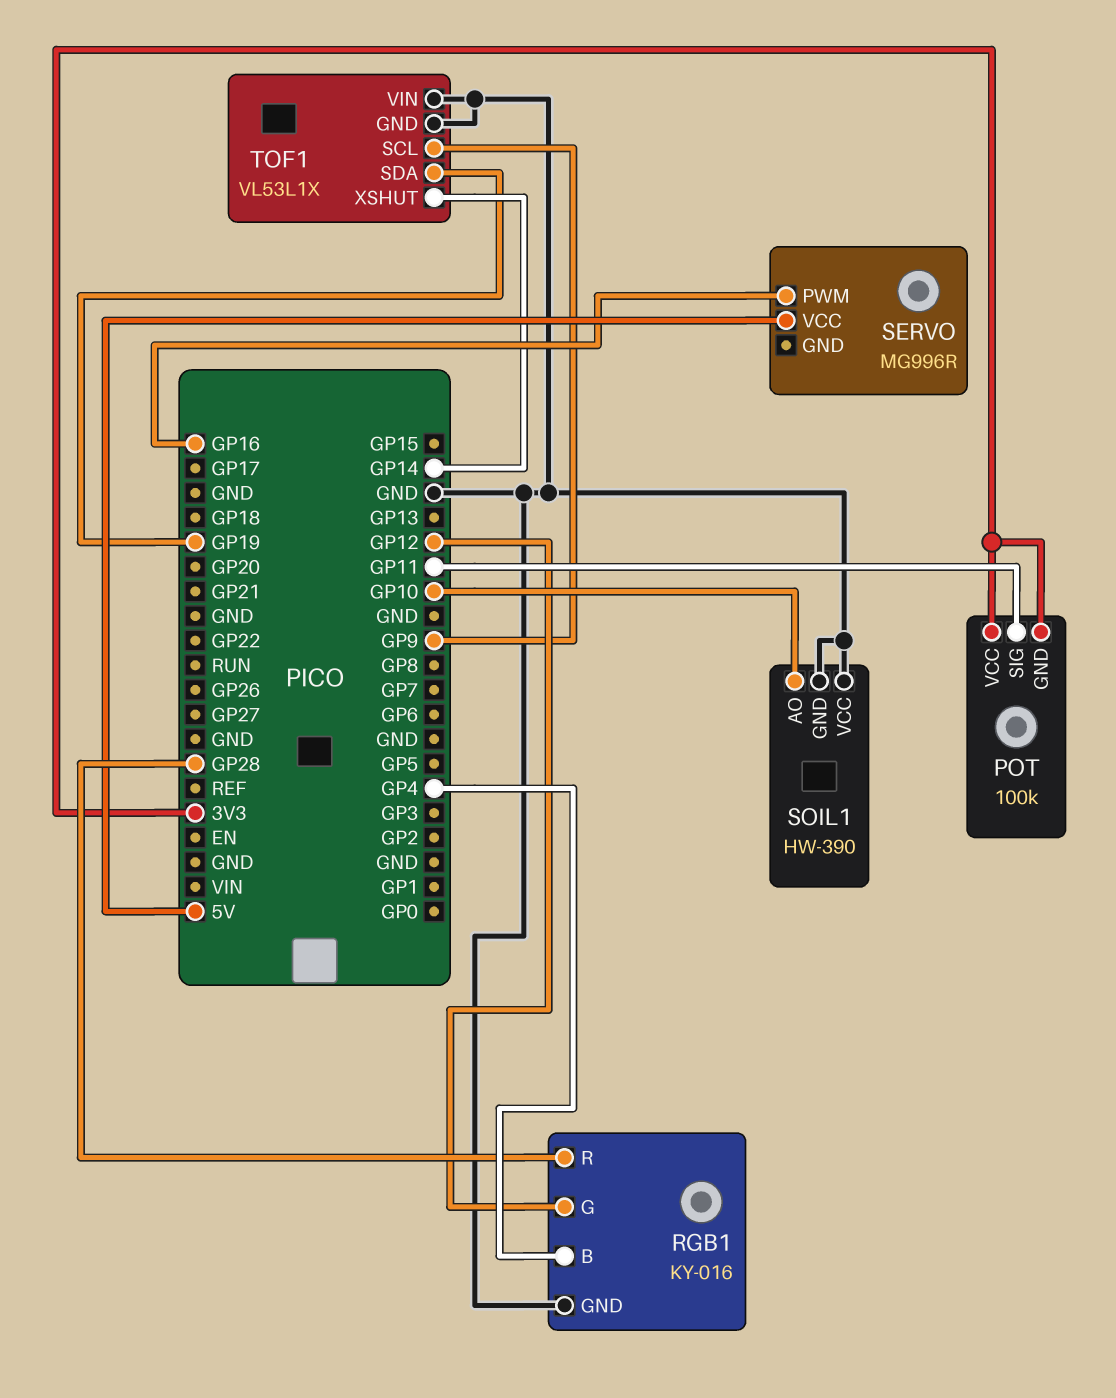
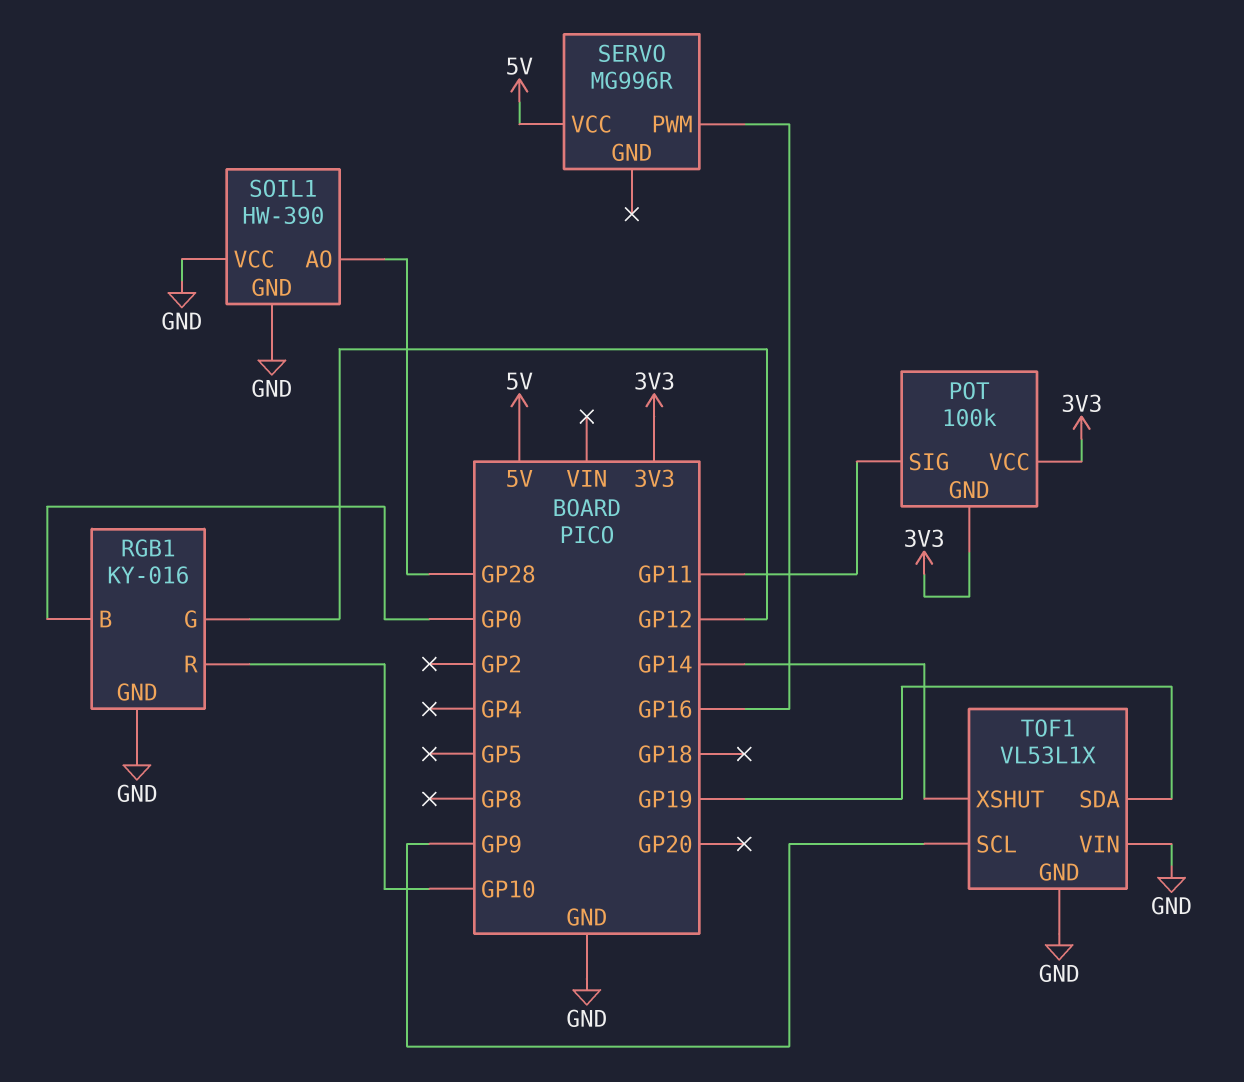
RGB1 pin B: GP4 -> GP0
RGB1 pin R: GP28 -> GP10
SOIL1 pin AO: GP10 -> GP28

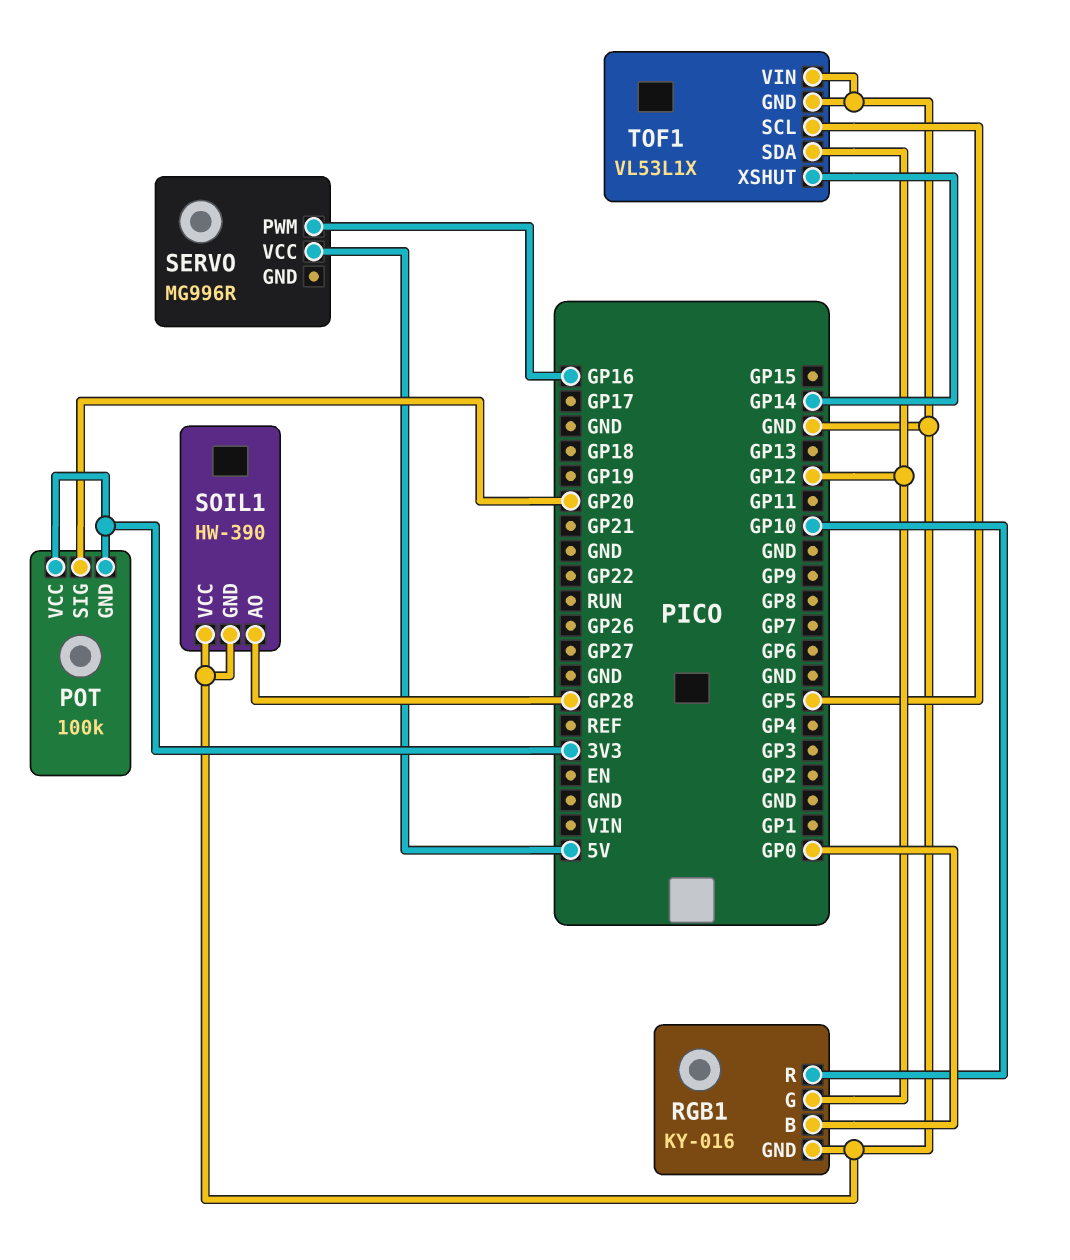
POT pin SIG: GP11 -> GP20
TOF1 pin SCL: GP9 -> GP5
TOF1 pin SDA: GP19 -> GP12

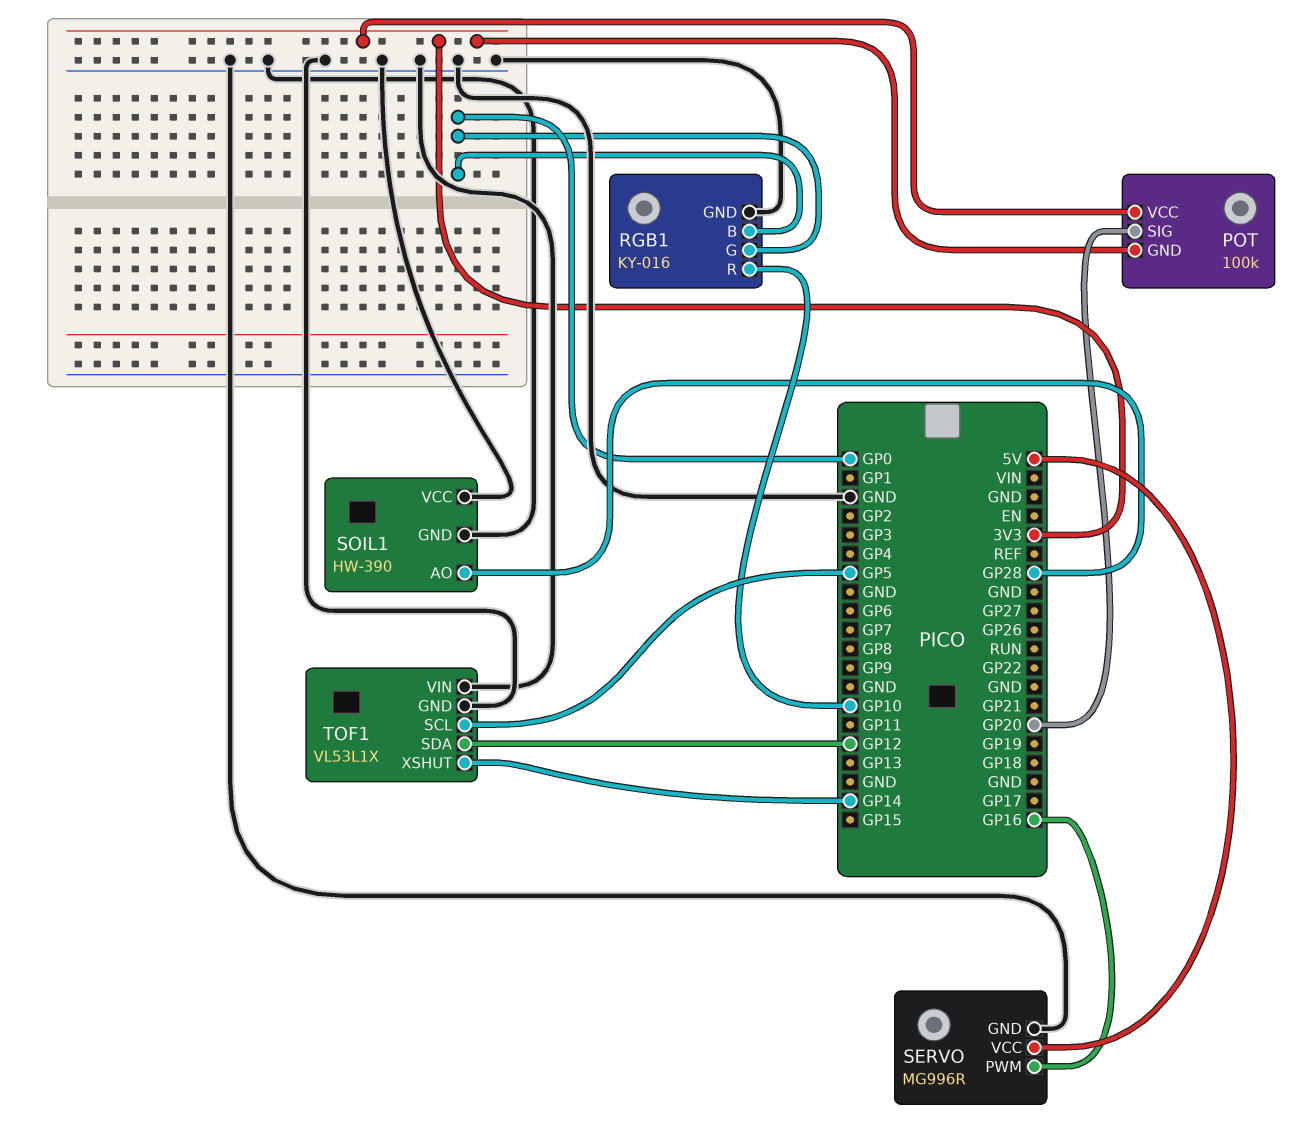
RGB1 pin G: GP12 -> GP0
SERVO pin GND: none -> GND

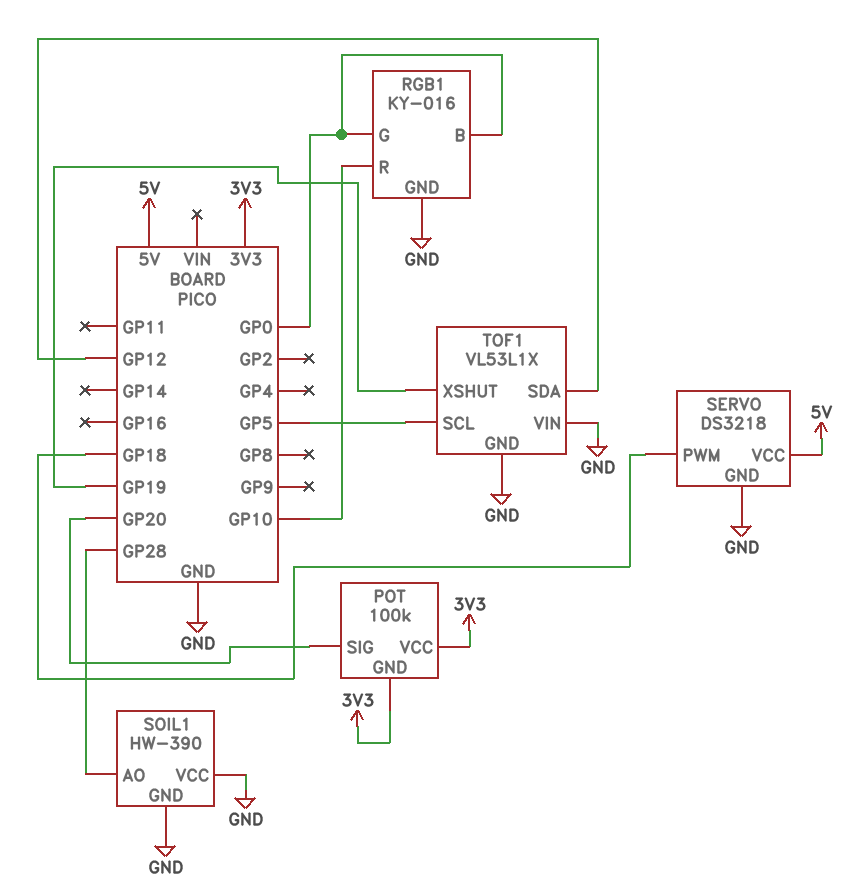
SERVO: MG996R -> DS3218
SERVO pin PWM: GP16 -> GP18
TOF1 pin XSHUT: GP14 -> GP19

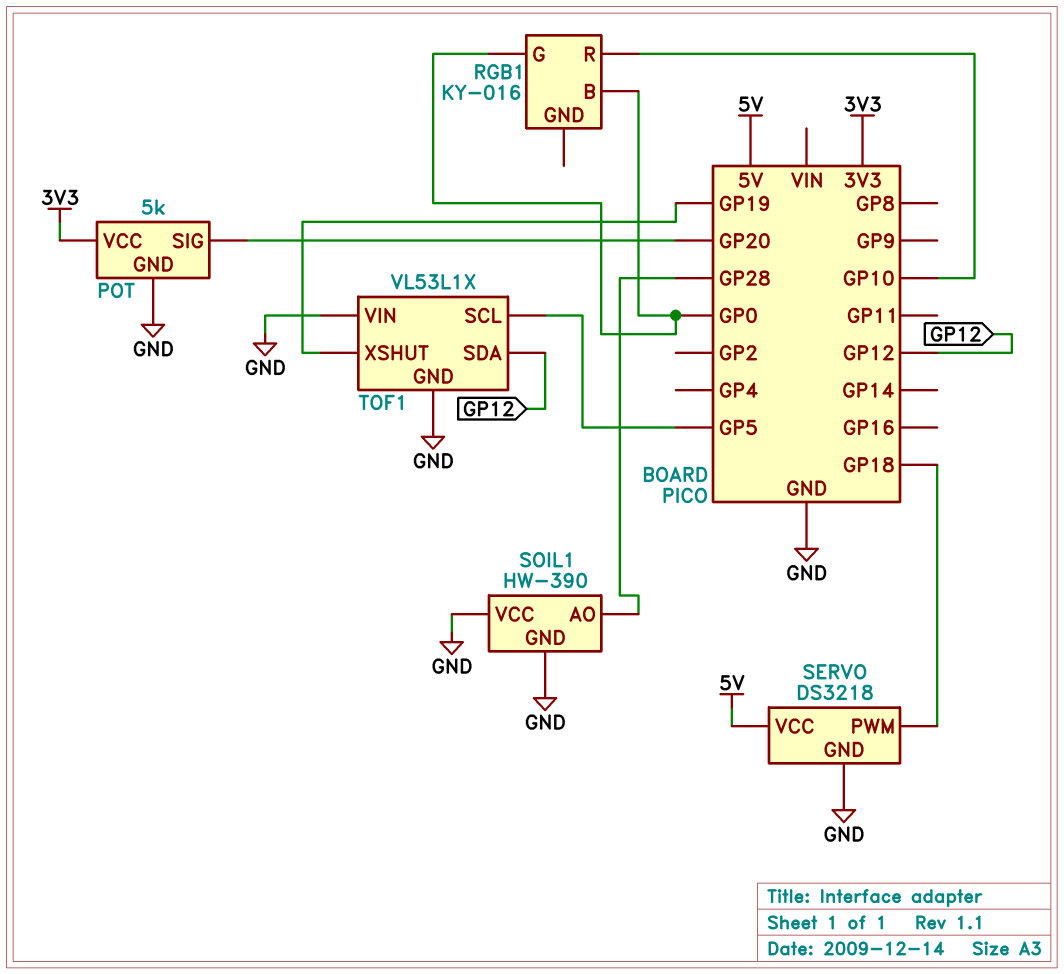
POT: 100k -> 5k
POT pin GND: 3V3 -> GND
RGB1 pin GND: GND -> none

